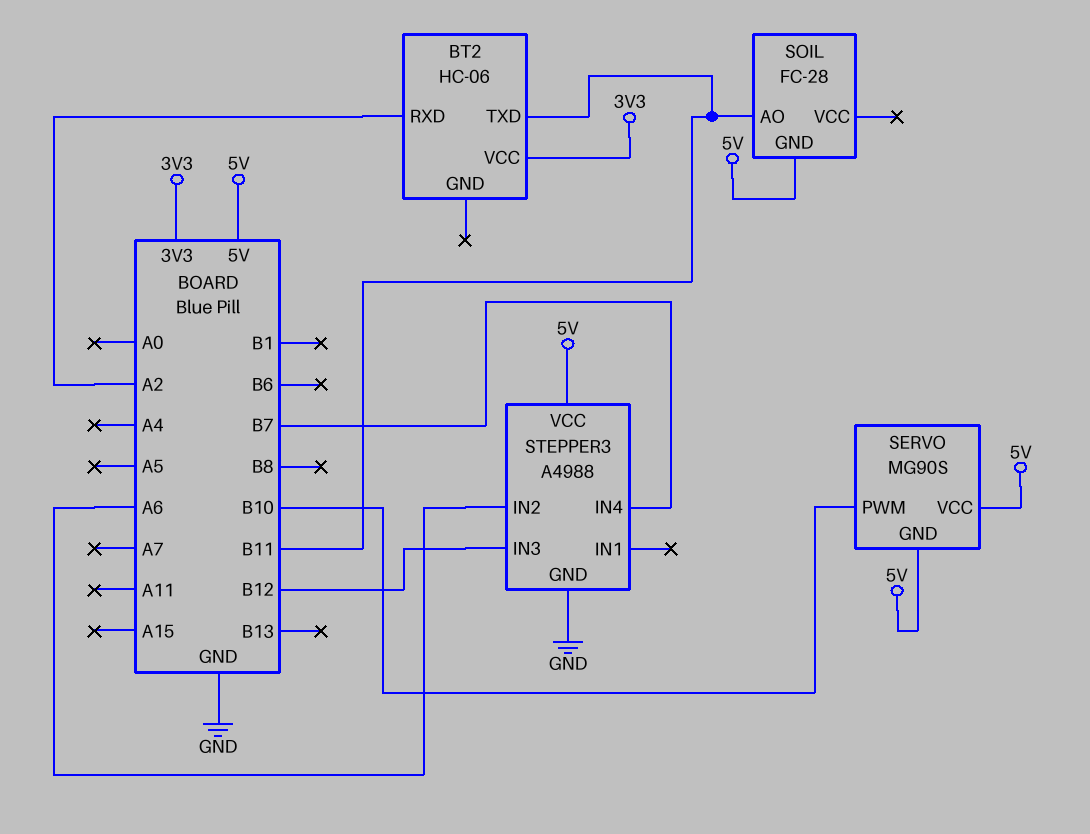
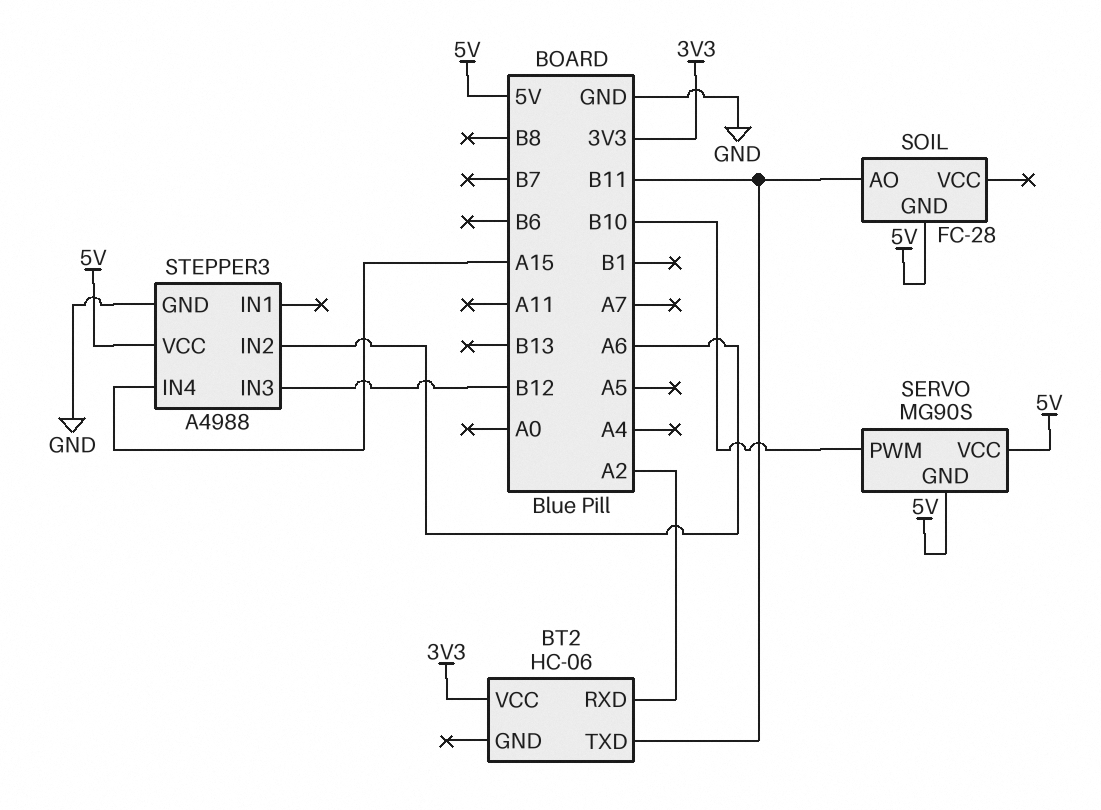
STEPPER3 pin IN4: B7 -> A15

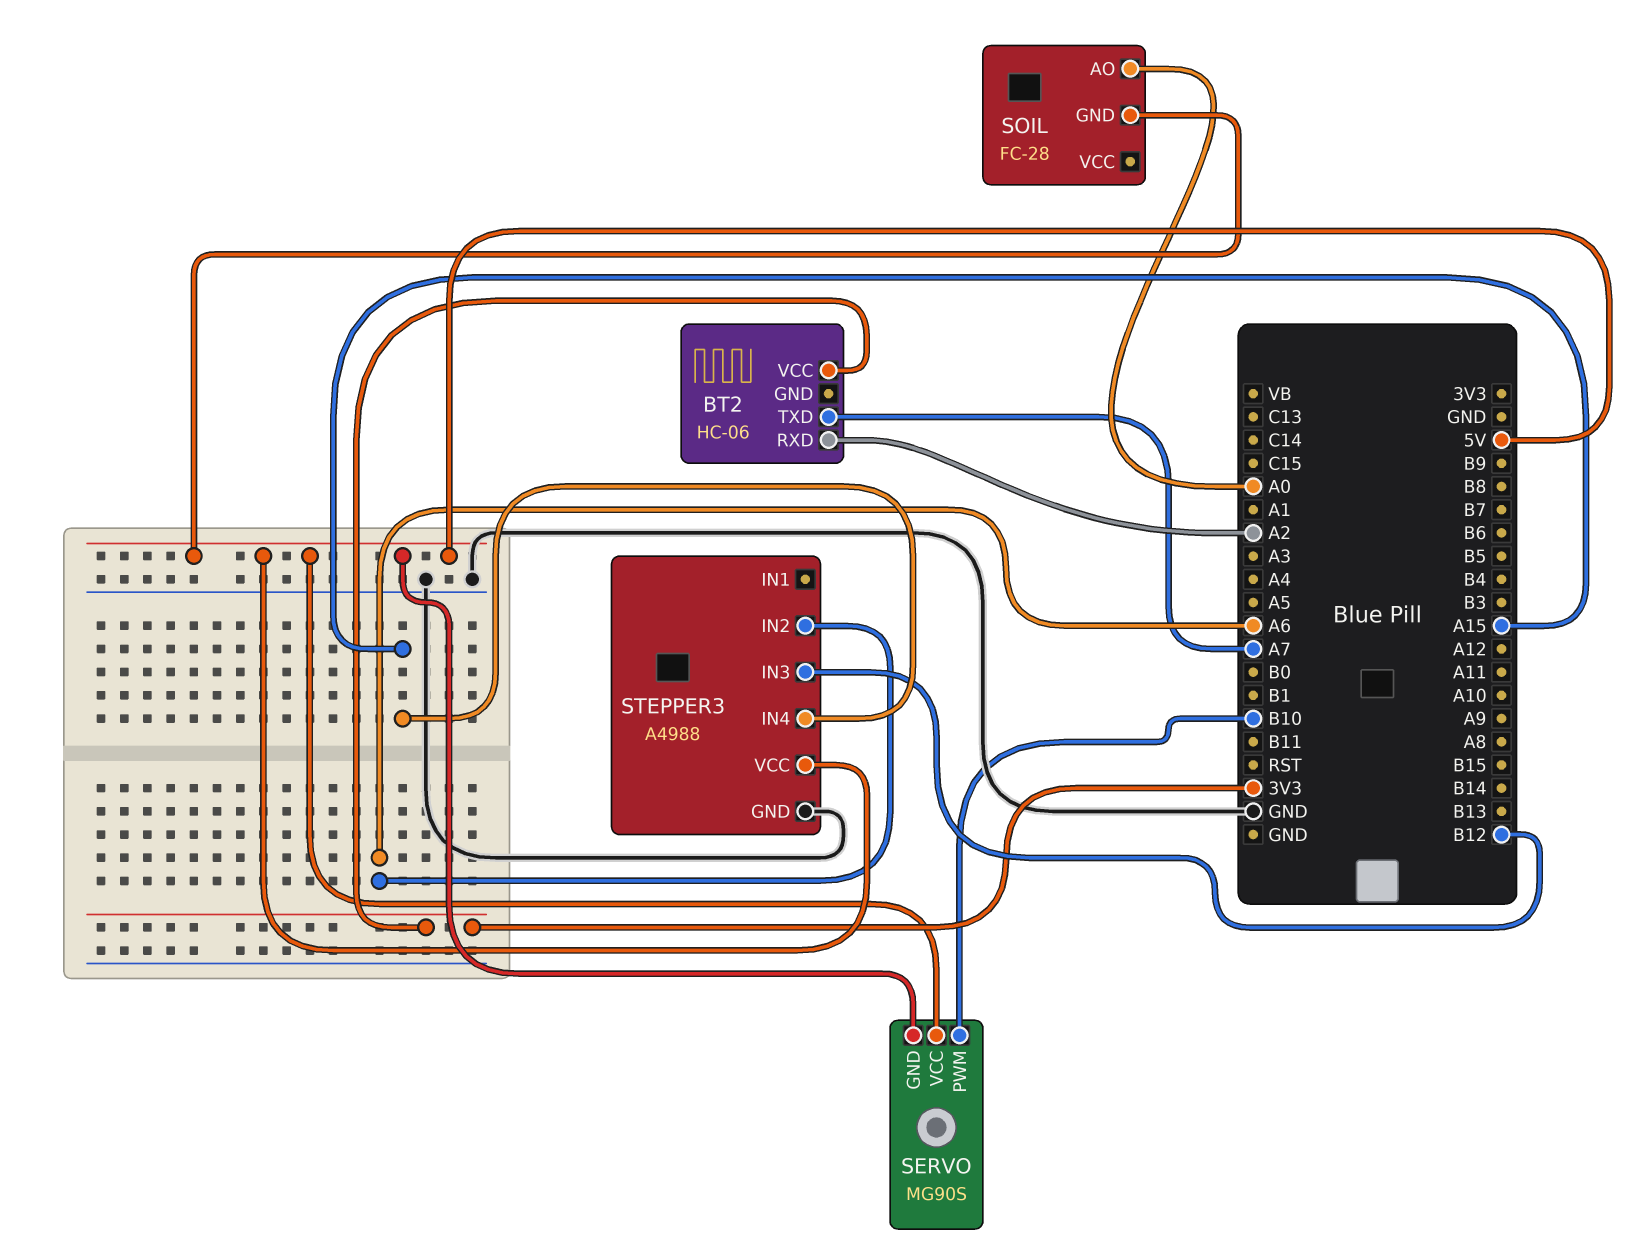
BT2 pin TXD: B11 -> A7
SOIL pin AO: B11 -> A0

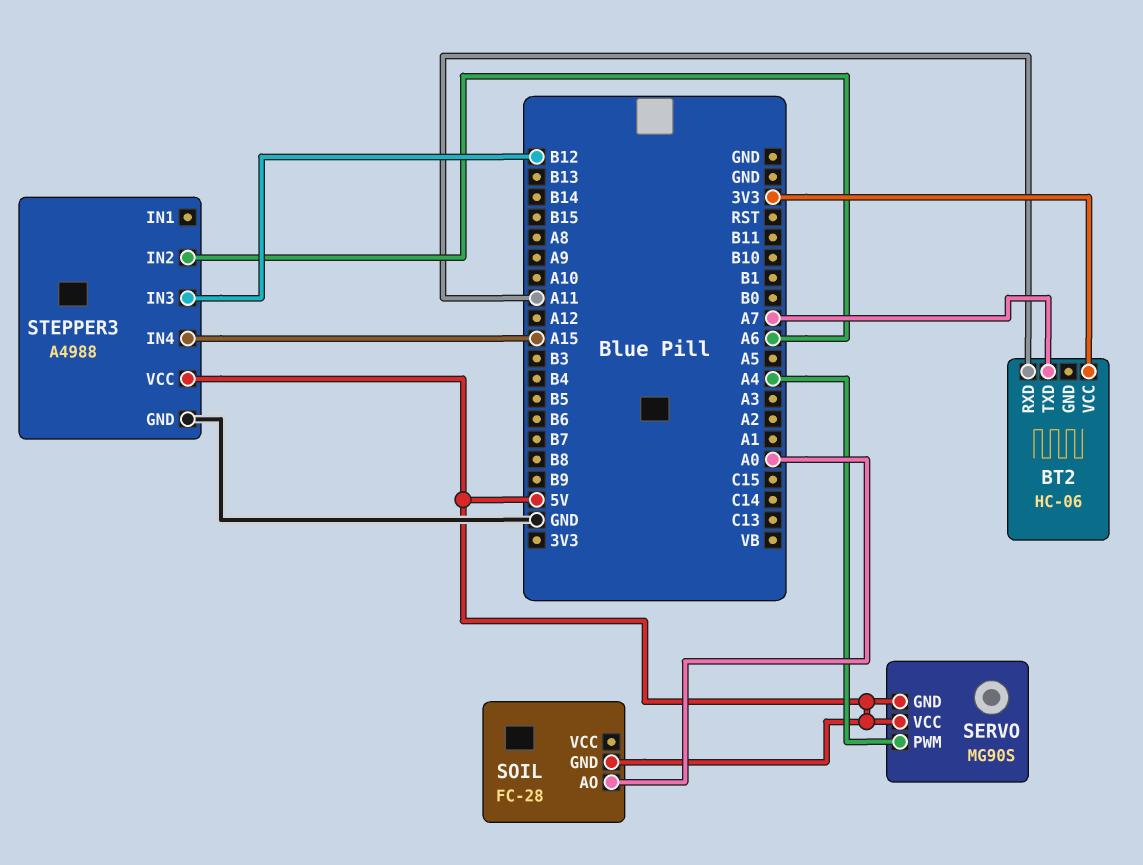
BT2 pin RXD: A2 -> A11
SERVO pin PWM: B10 -> A4

